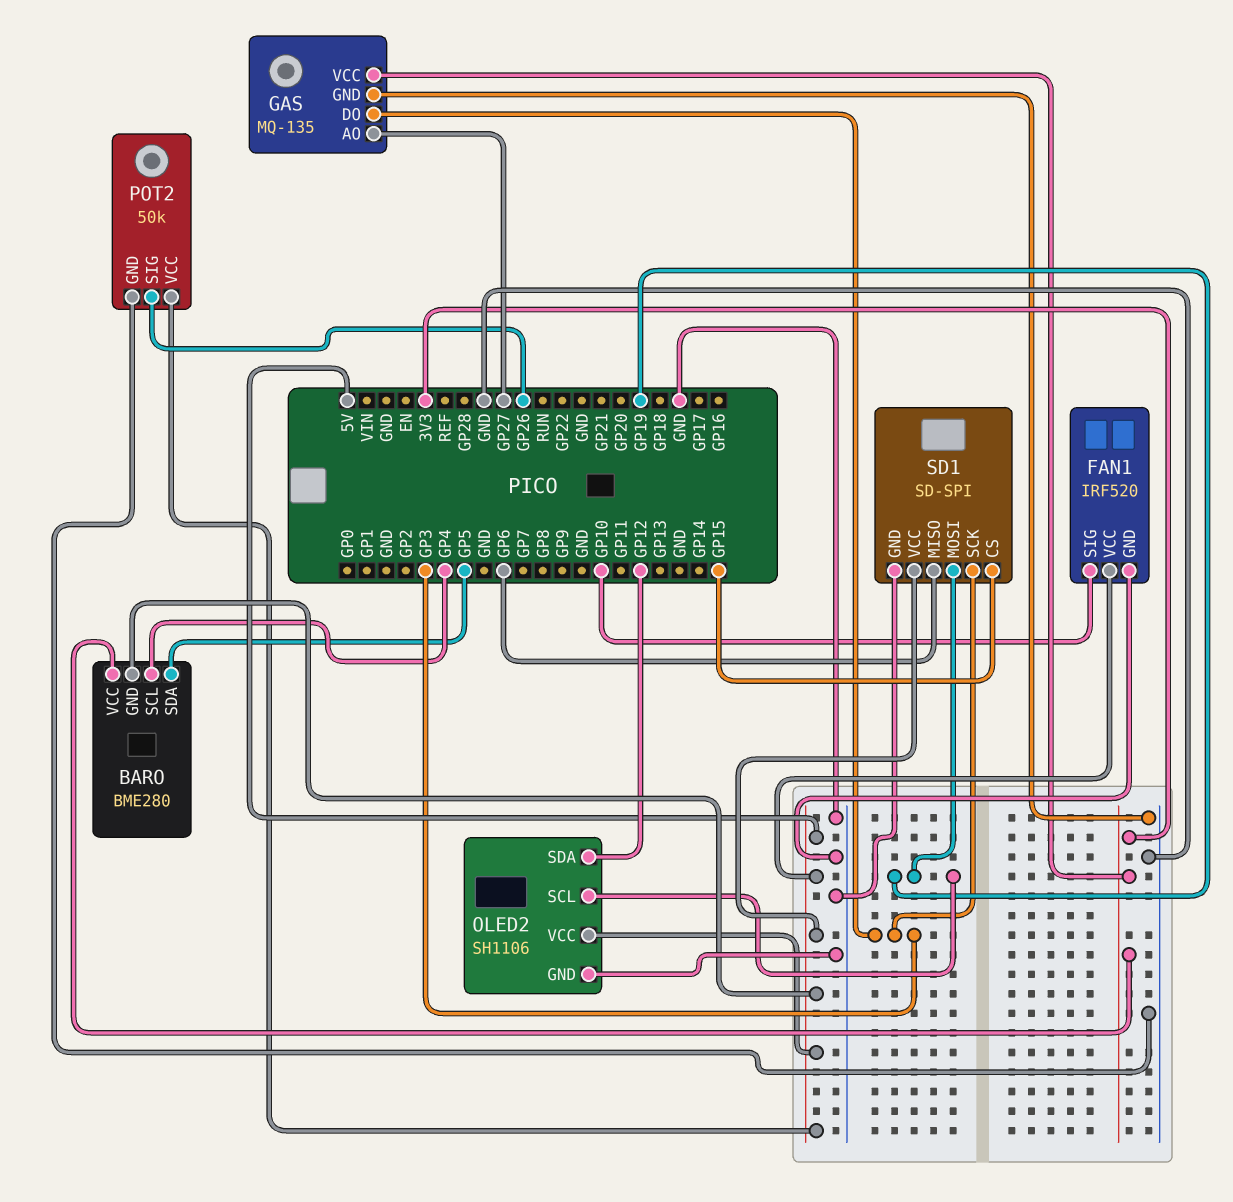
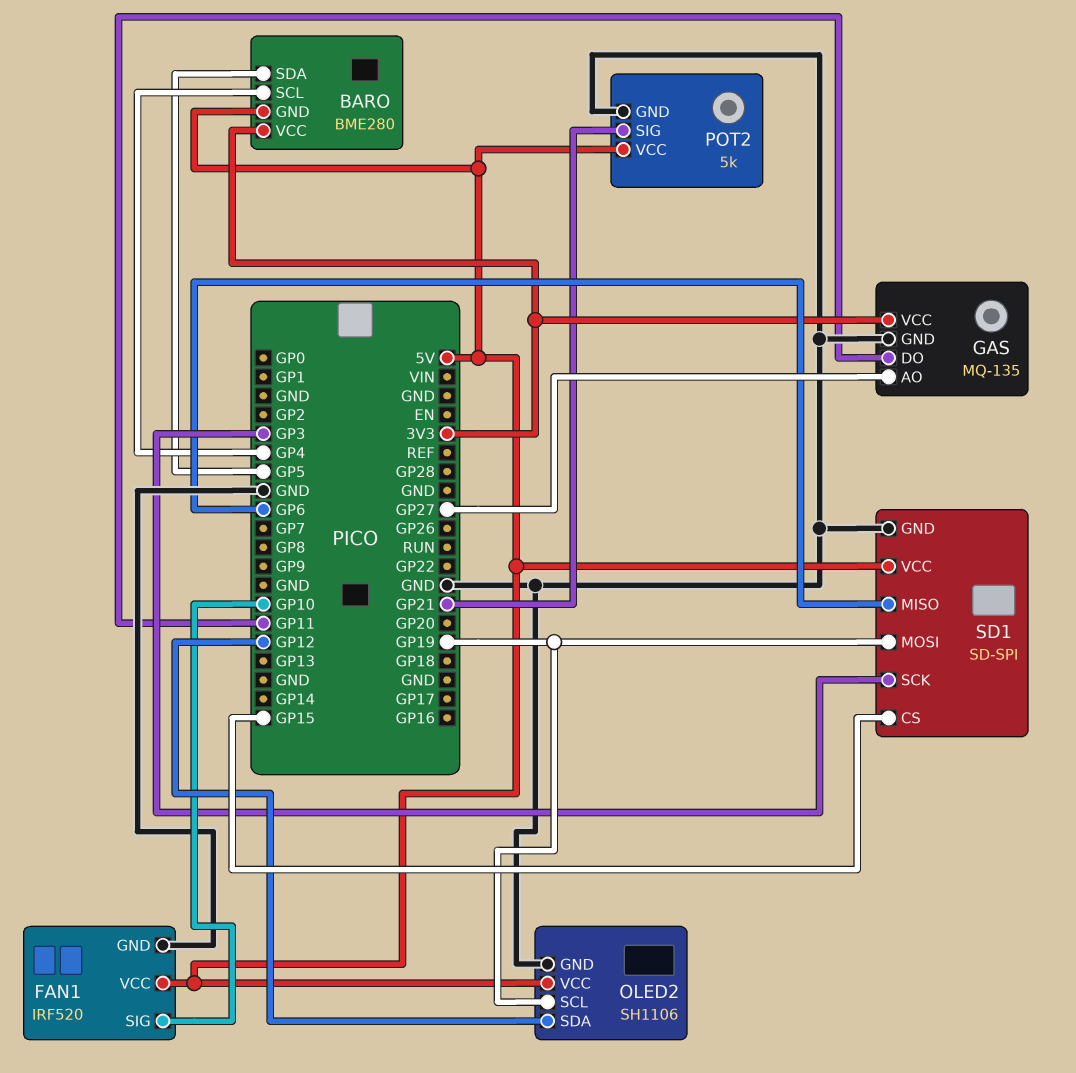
GAS pin DO: GP3 -> GP11
POT2: 50k -> 5k
POT2 pin SIG: GP26 -> GP21

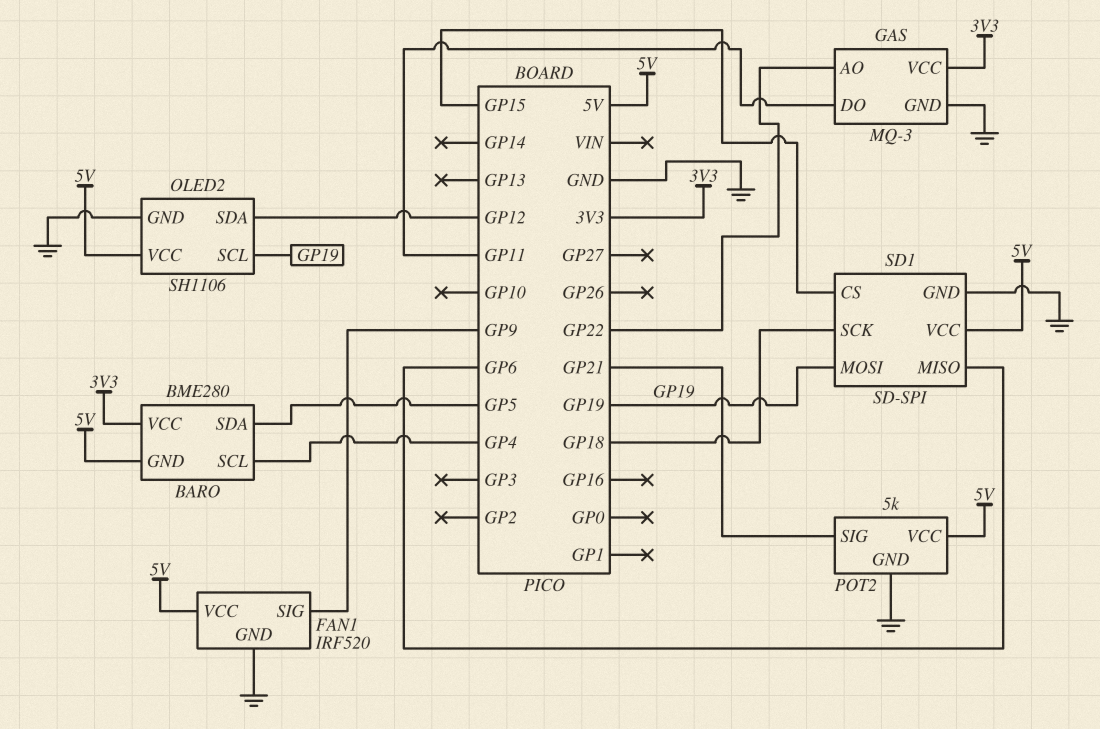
FAN1 pin SIG: GP10 -> GP9
GAS: MQ-135 -> MQ-3
GAS pin AO: GP27 -> GP22
SD1 pin SCK: GP3 -> GP18

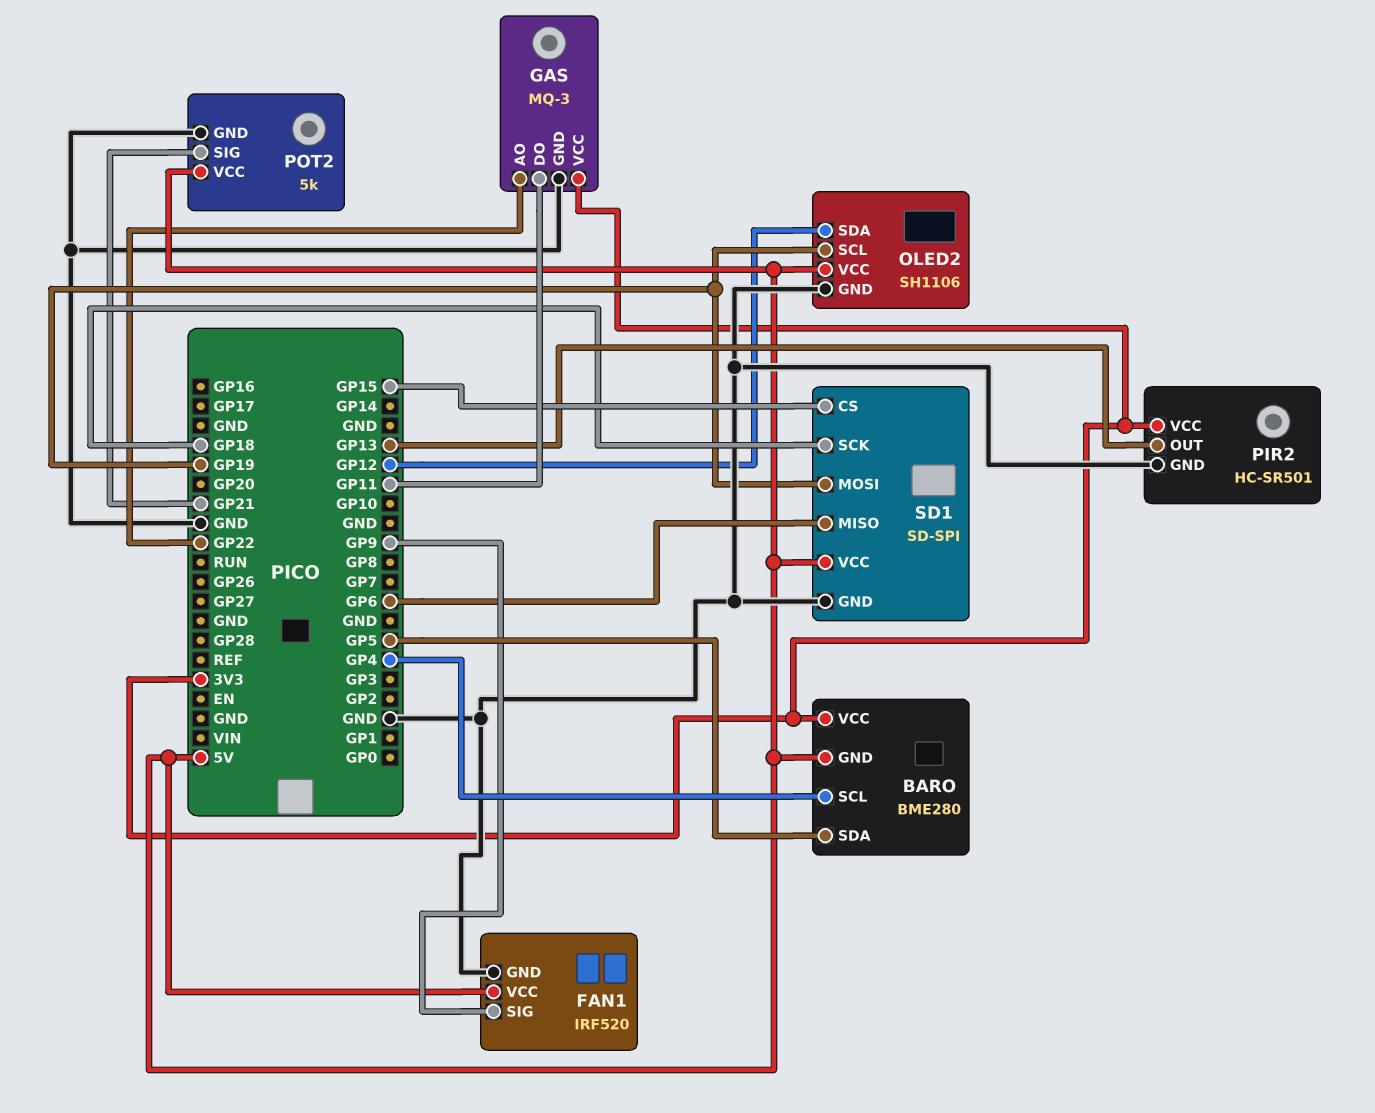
PIR2: none -> HC-SR501
PIR2 pin GND: none -> GND
PIR2 pin OUT: none -> GP13
PIR2 pin VCC: none -> 3V3

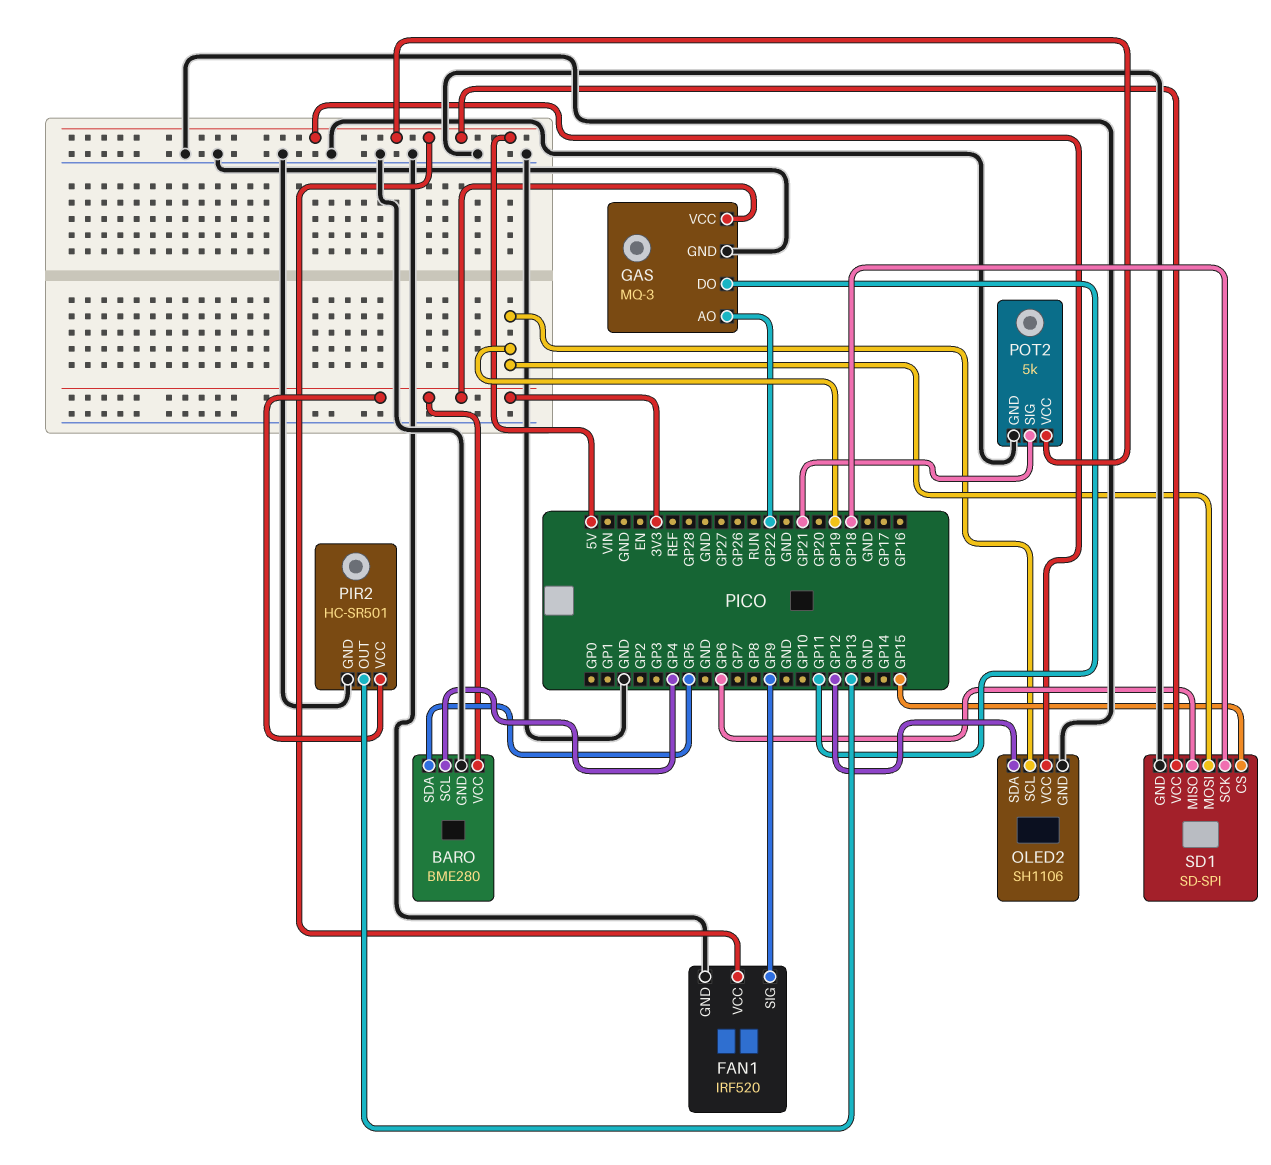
BARO pin GND: 5V -> GND

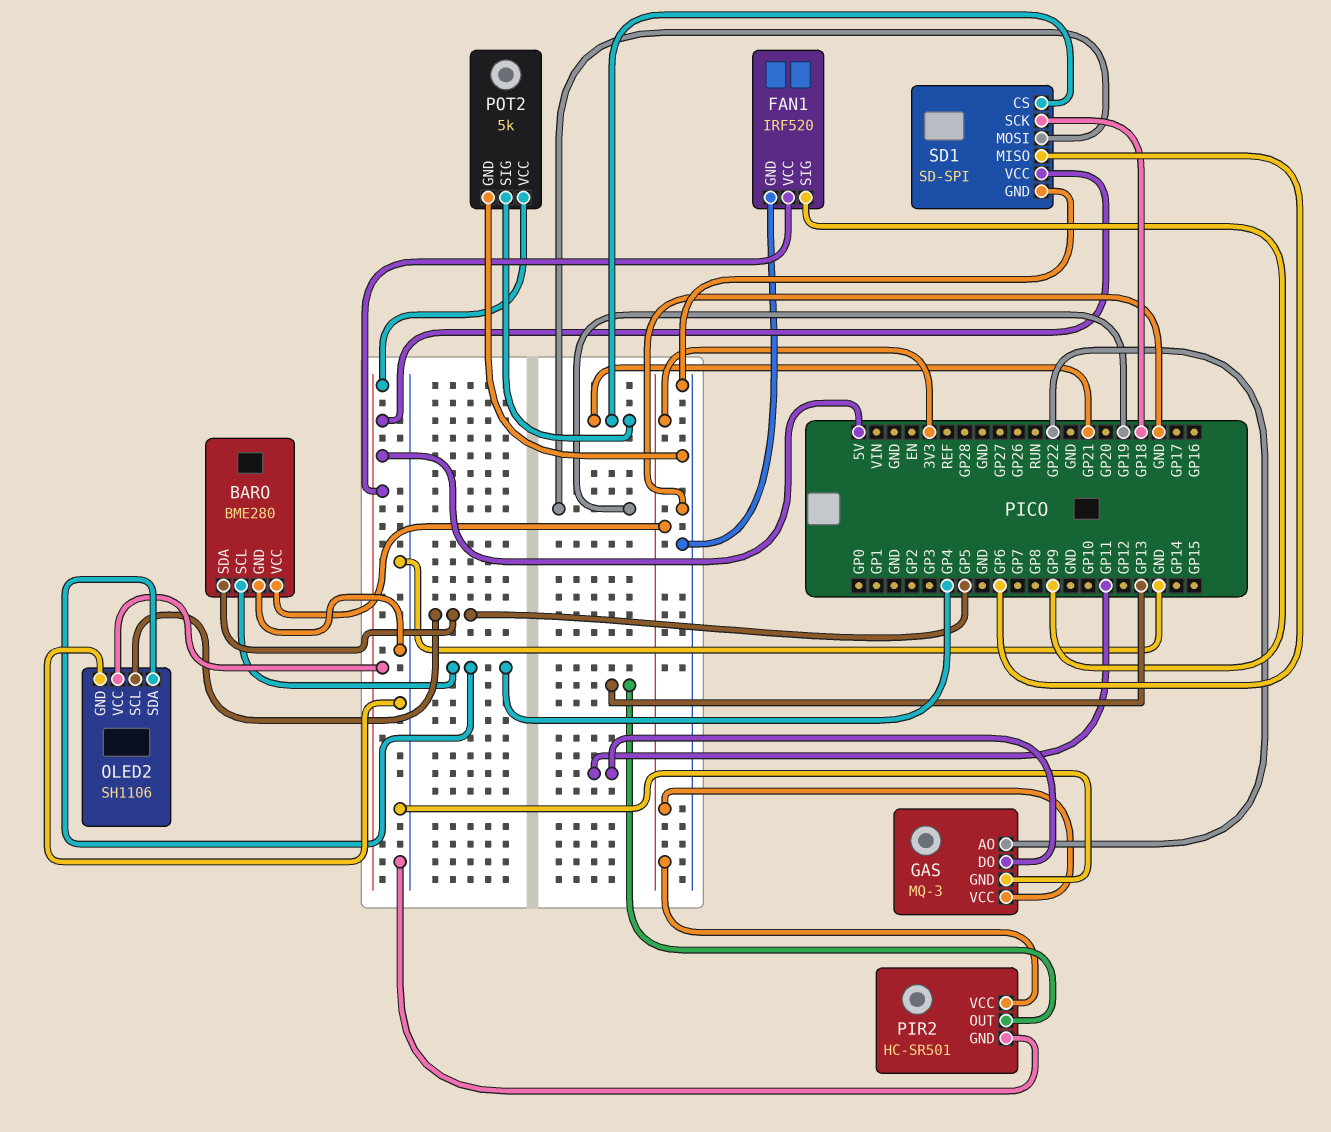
OLED2 pin SCL: GP19 -> GP5
OLED2 pin SDA: GP12 -> GP4
SD1 pin CS: GP15 -> GP21

